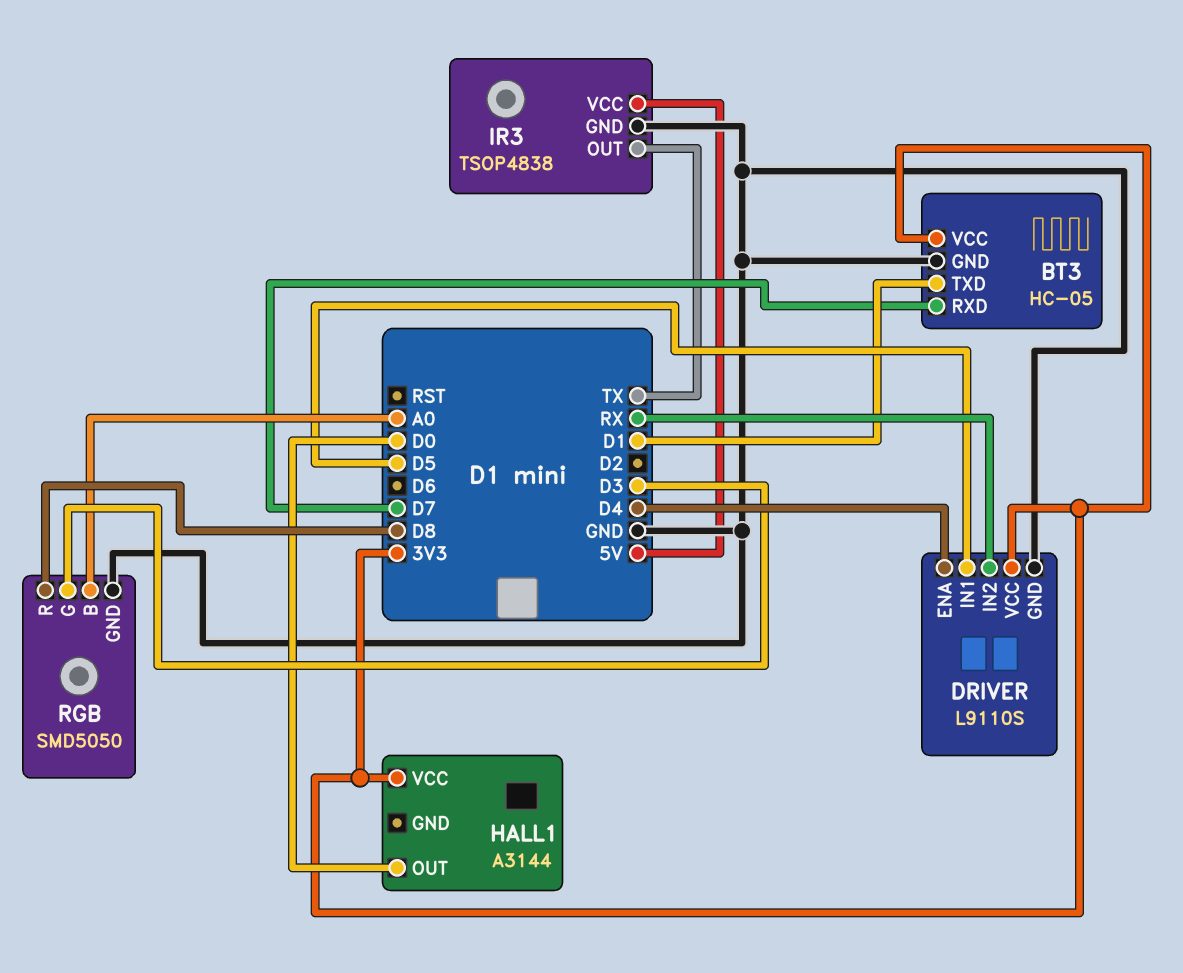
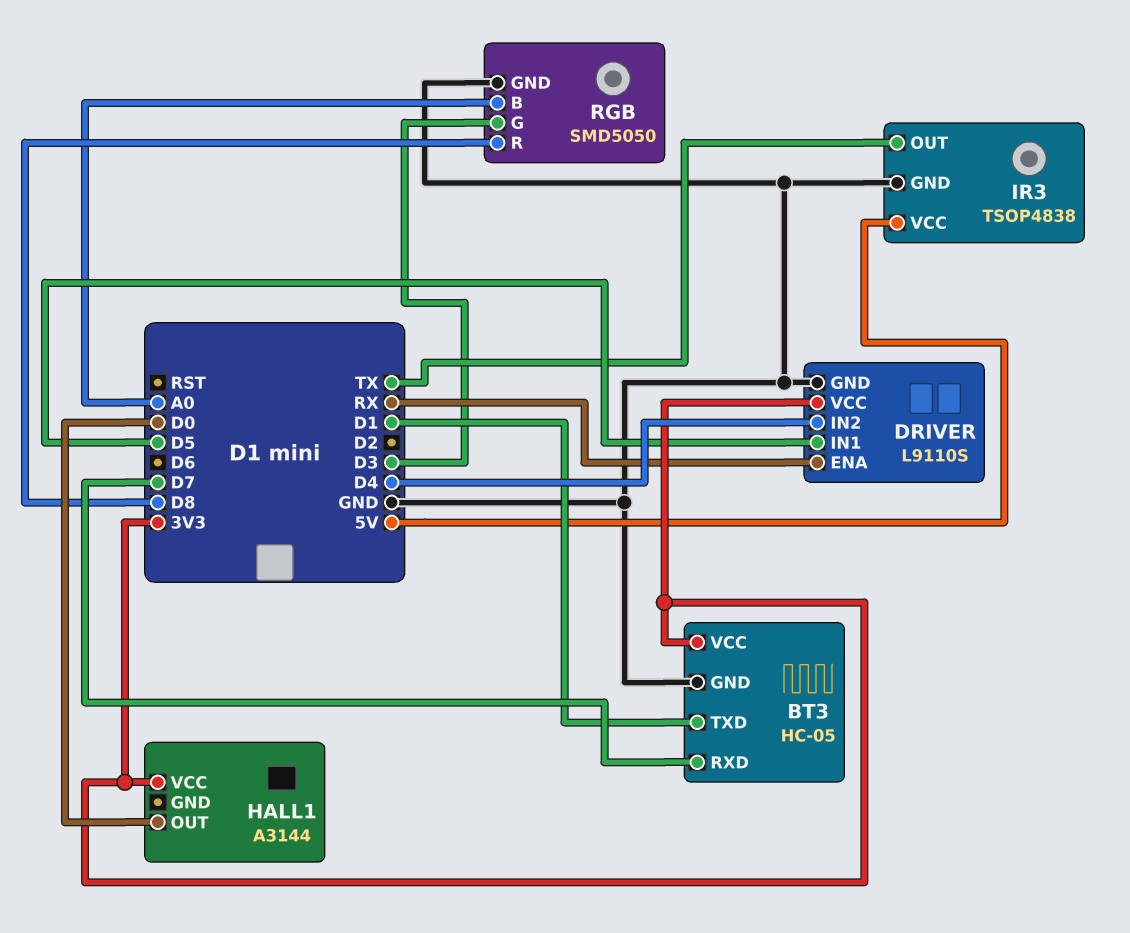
DRIVER pin ENA: D4 -> RX
DRIVER pin IN2: RX -> D4

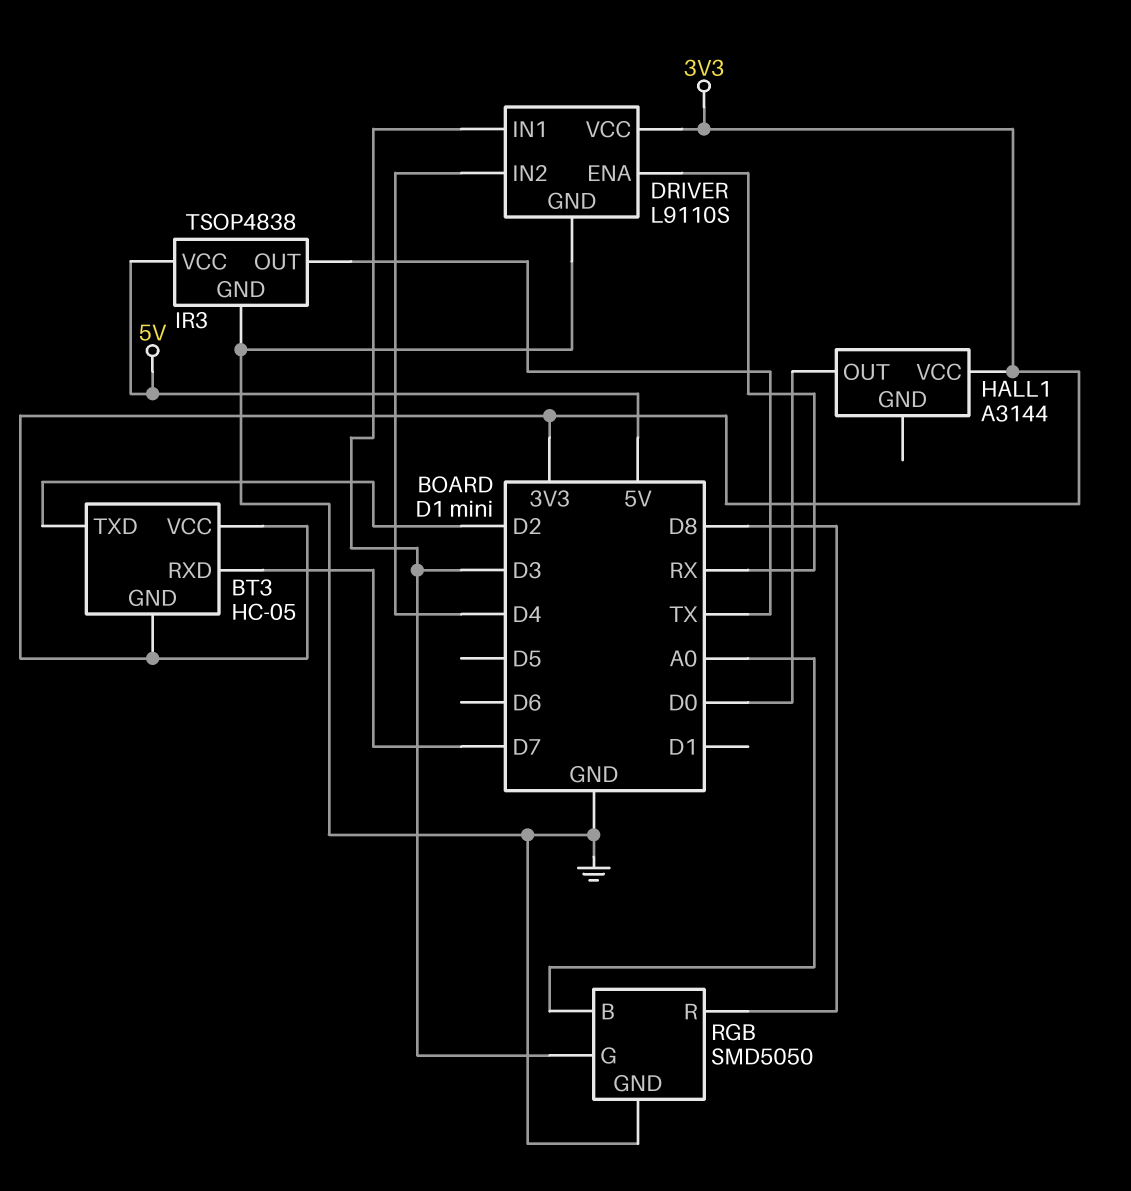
BT3 pin GND: GND -> 3V3
BT3 pin TXD: D1 -> D2
DRIVER pin IN1: D5 -> D3

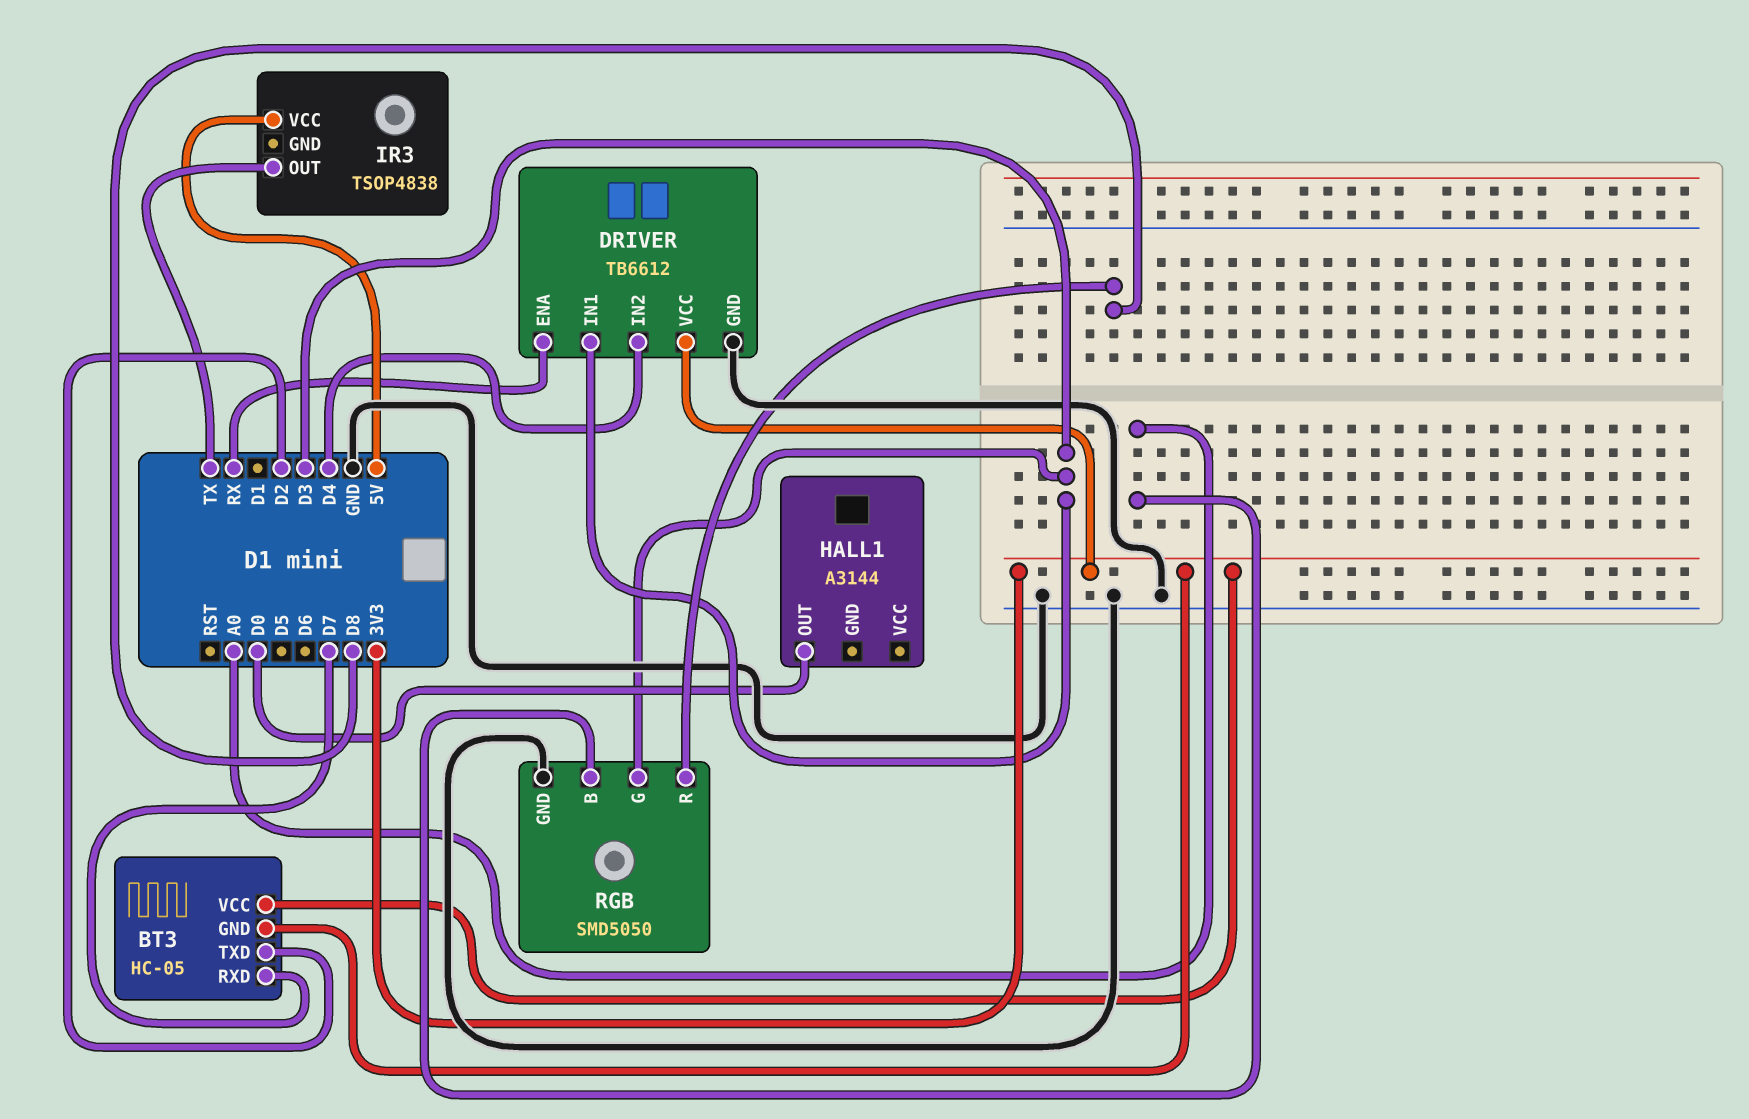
DRIVER: L9110S -> TB6612
HALL1 pin VCC: 3V3 -> none
IR3 pin GND: GND -> none

